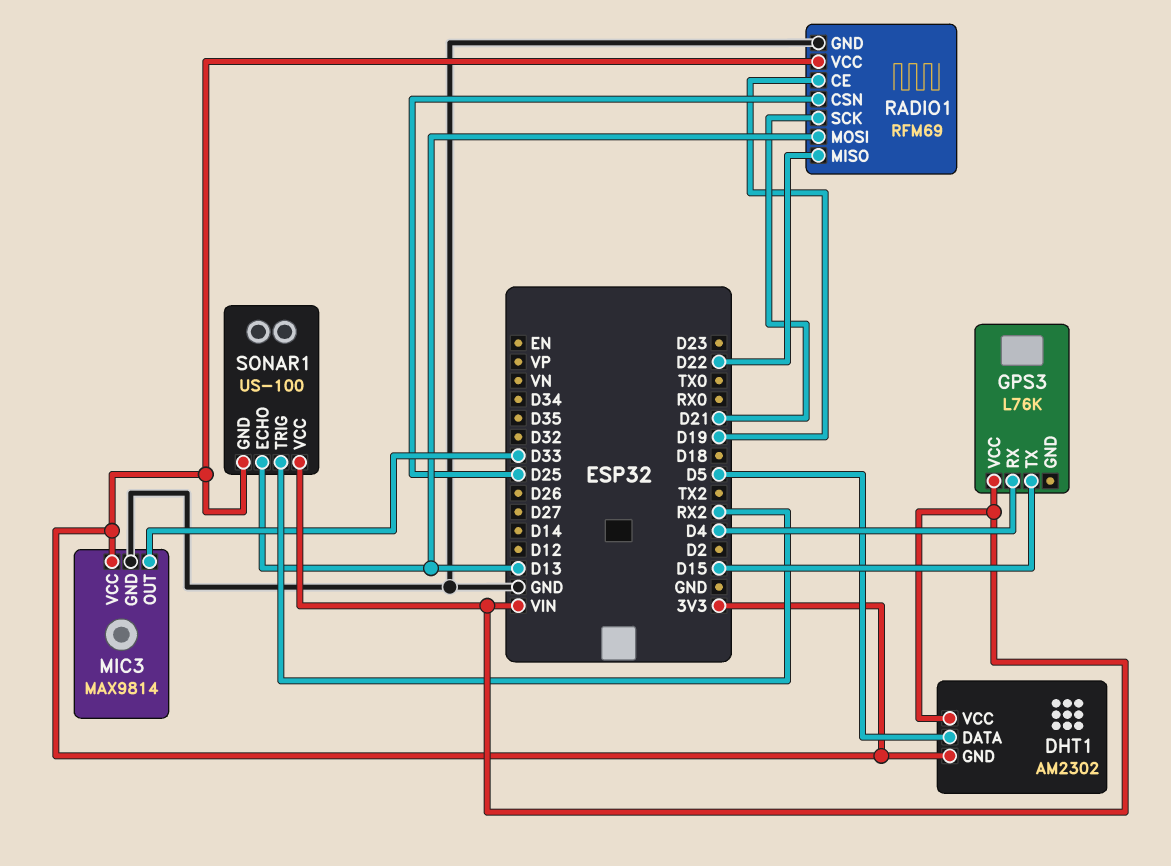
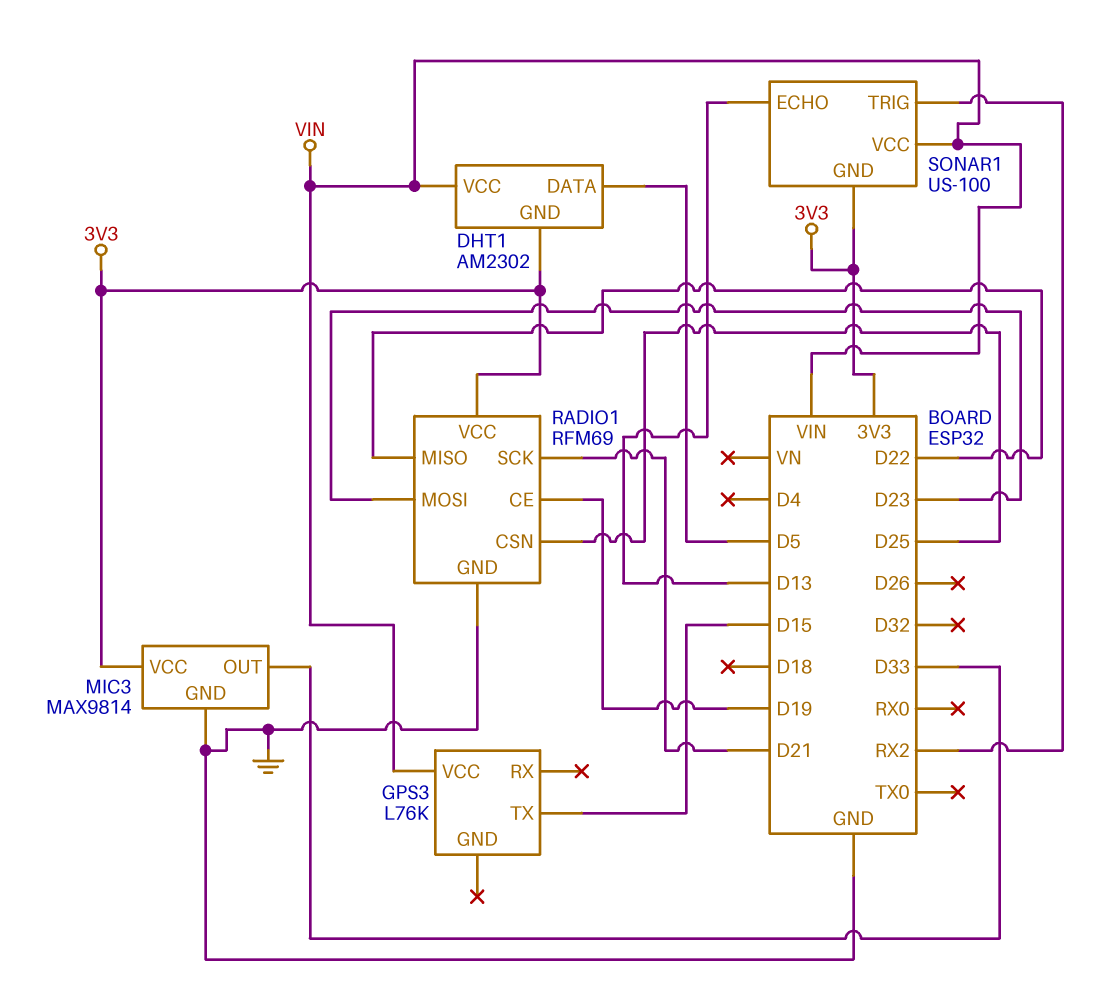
GPS3 pin RX: D4 -> none
RADIO1 pin MOSI: D13 -> D23

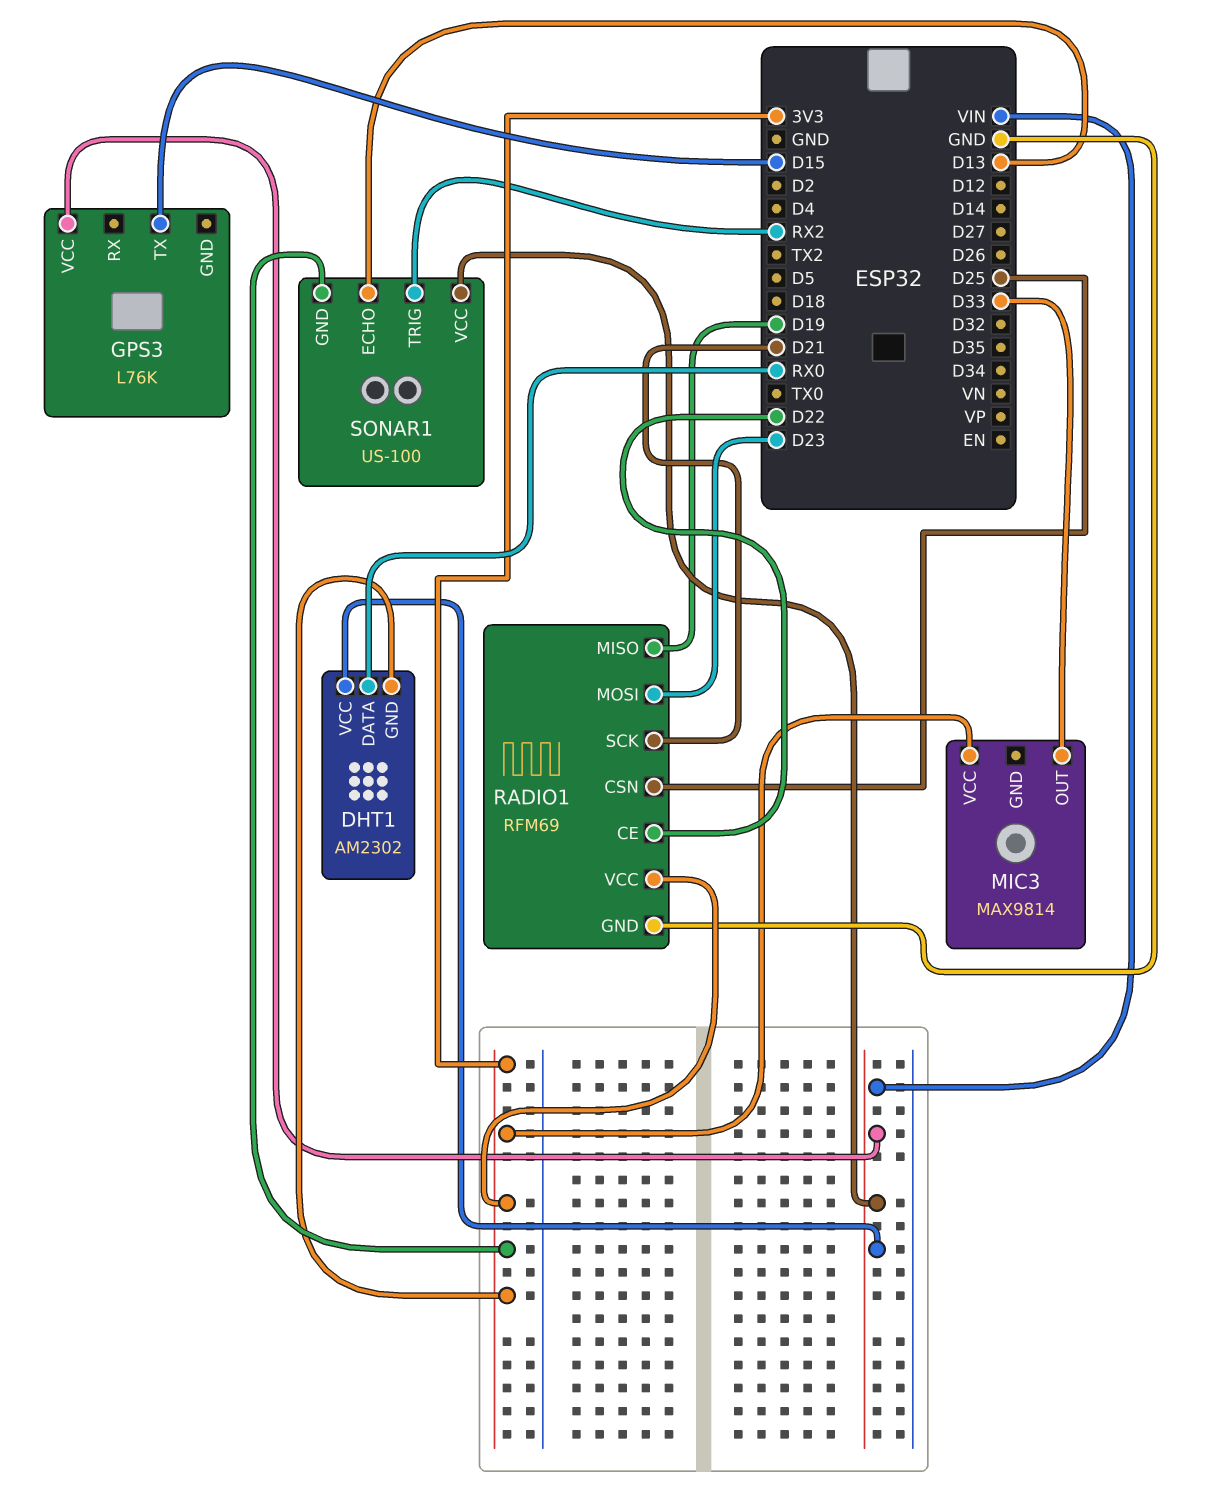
DHT1 pin DATA: D5 -> RX0
MIC3 pin GND: GND -> none
RADIO1 pin CE: D19 -> D22
RADIO1 pin MISO: D22 -> D19

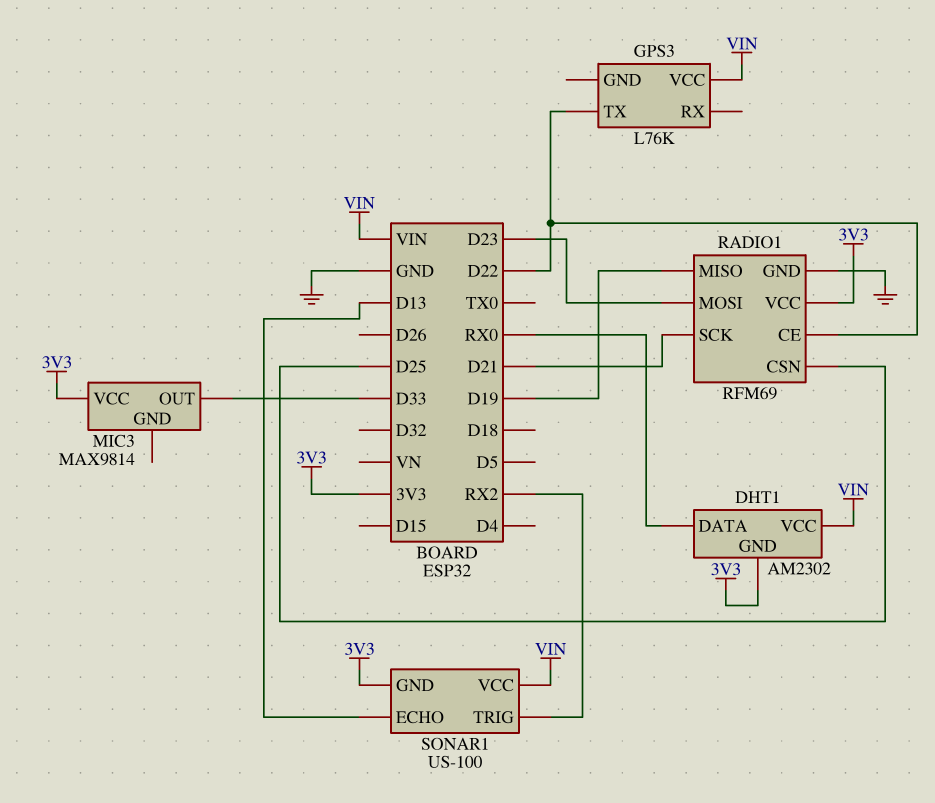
GPS3 pin TX: D15 -> D22

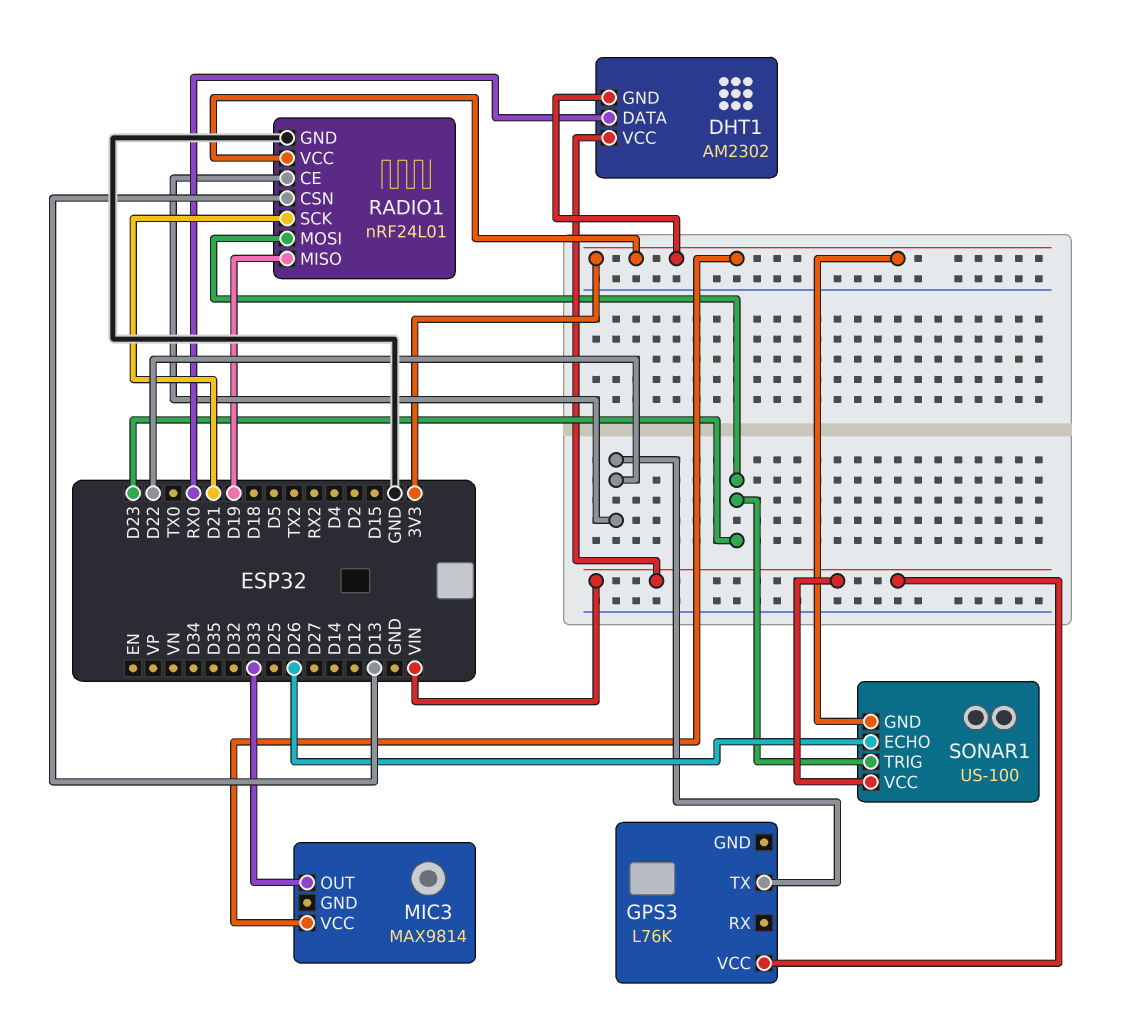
RADIO1: RFM69 -> nRF24L01
RADIO1 pin CSN: D25 -> D13
SONAR1 pin ECHO: D13 -> D26
SONAR1 pin TRIG: RX2 -> D23

